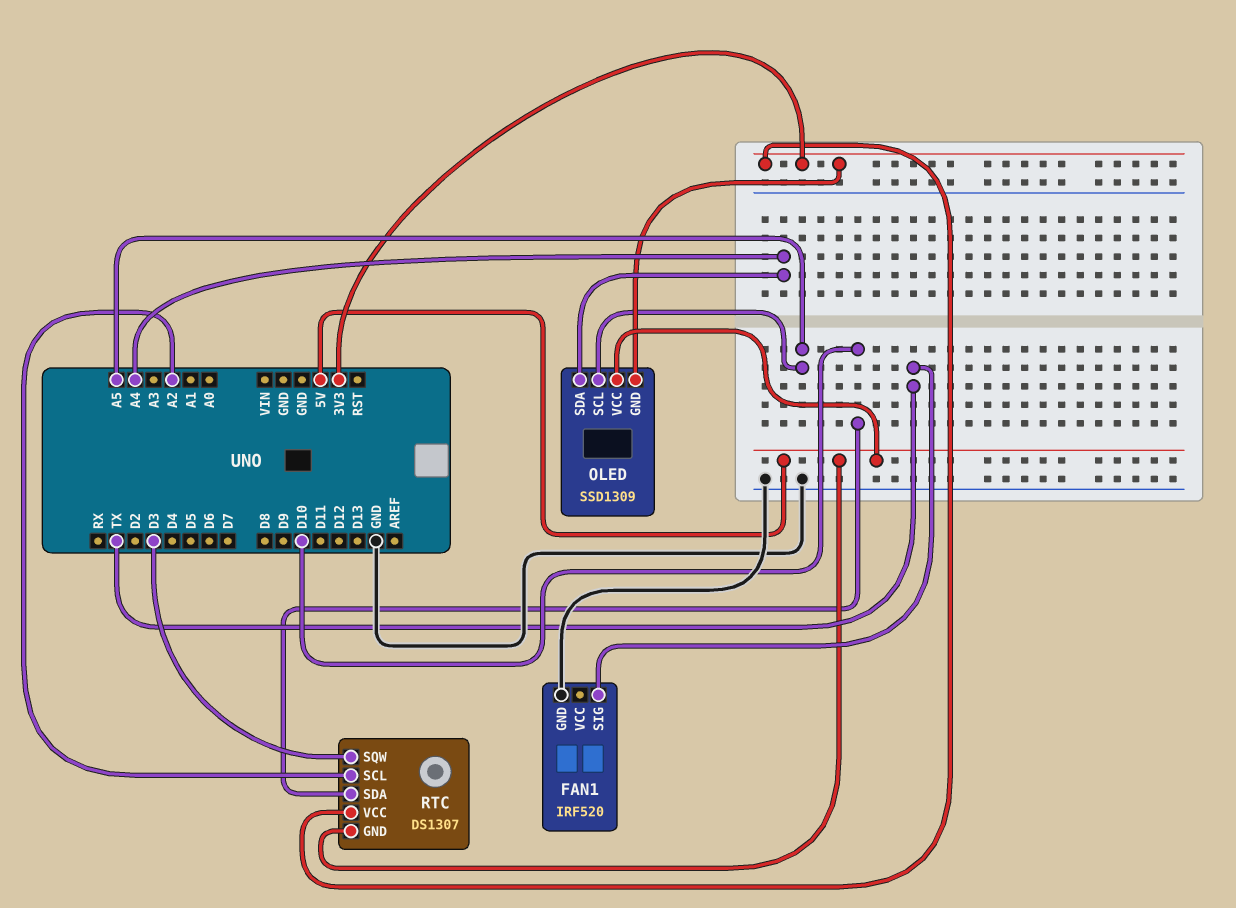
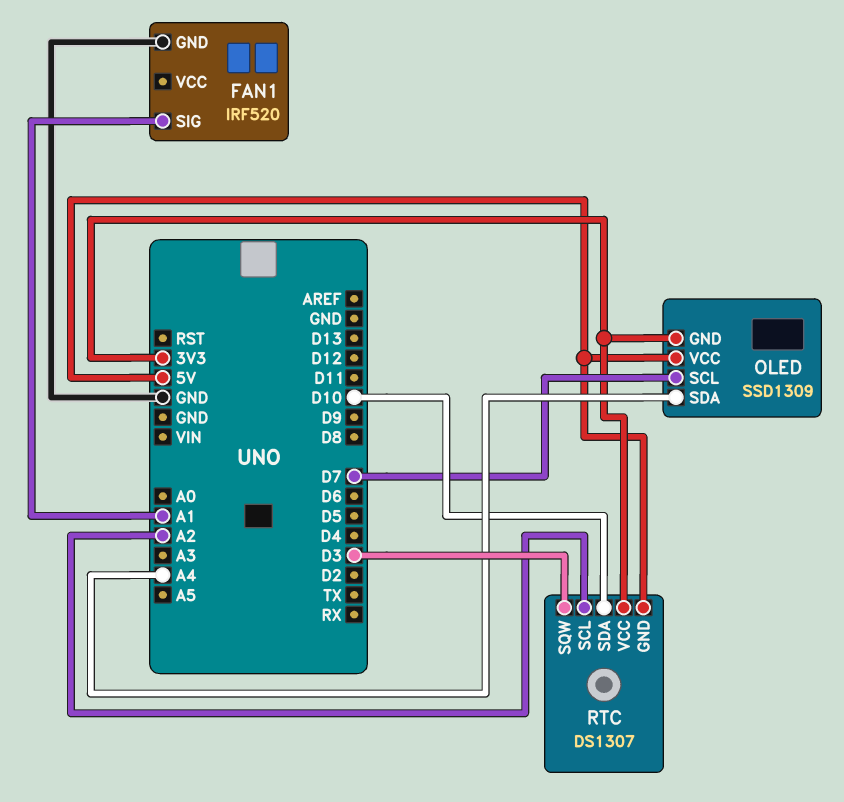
FAN1 pin SIG: TX -> A1
OLED pin SCL: A5 -> D7

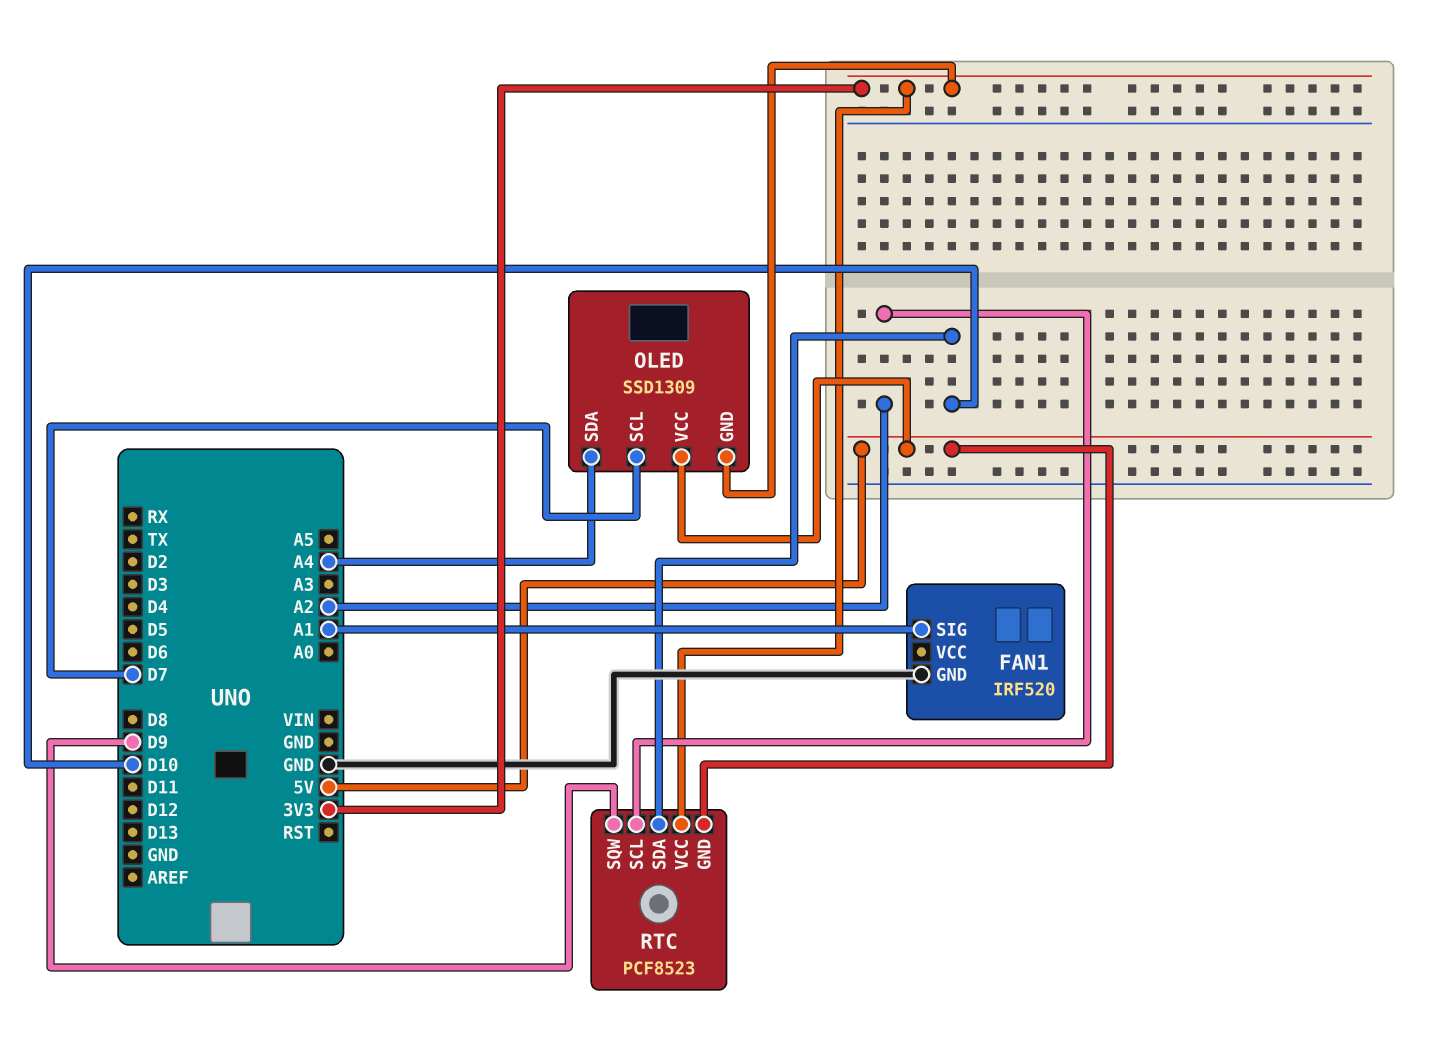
RTC: DS1307 -> PCF8523
RTC pin SQW: D3 -> D9

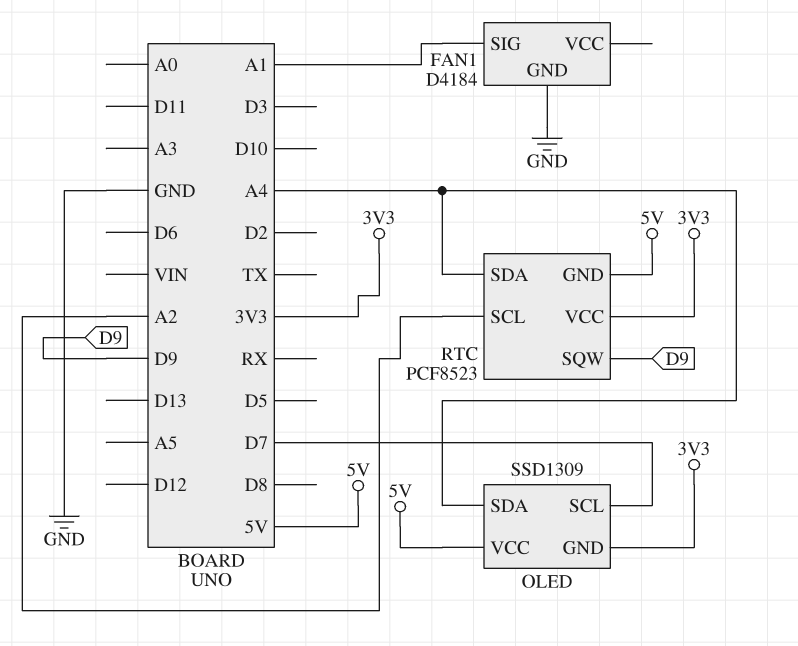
FAN1: IRF520 -> D4184
RTC pin SDA: D10 -> A4

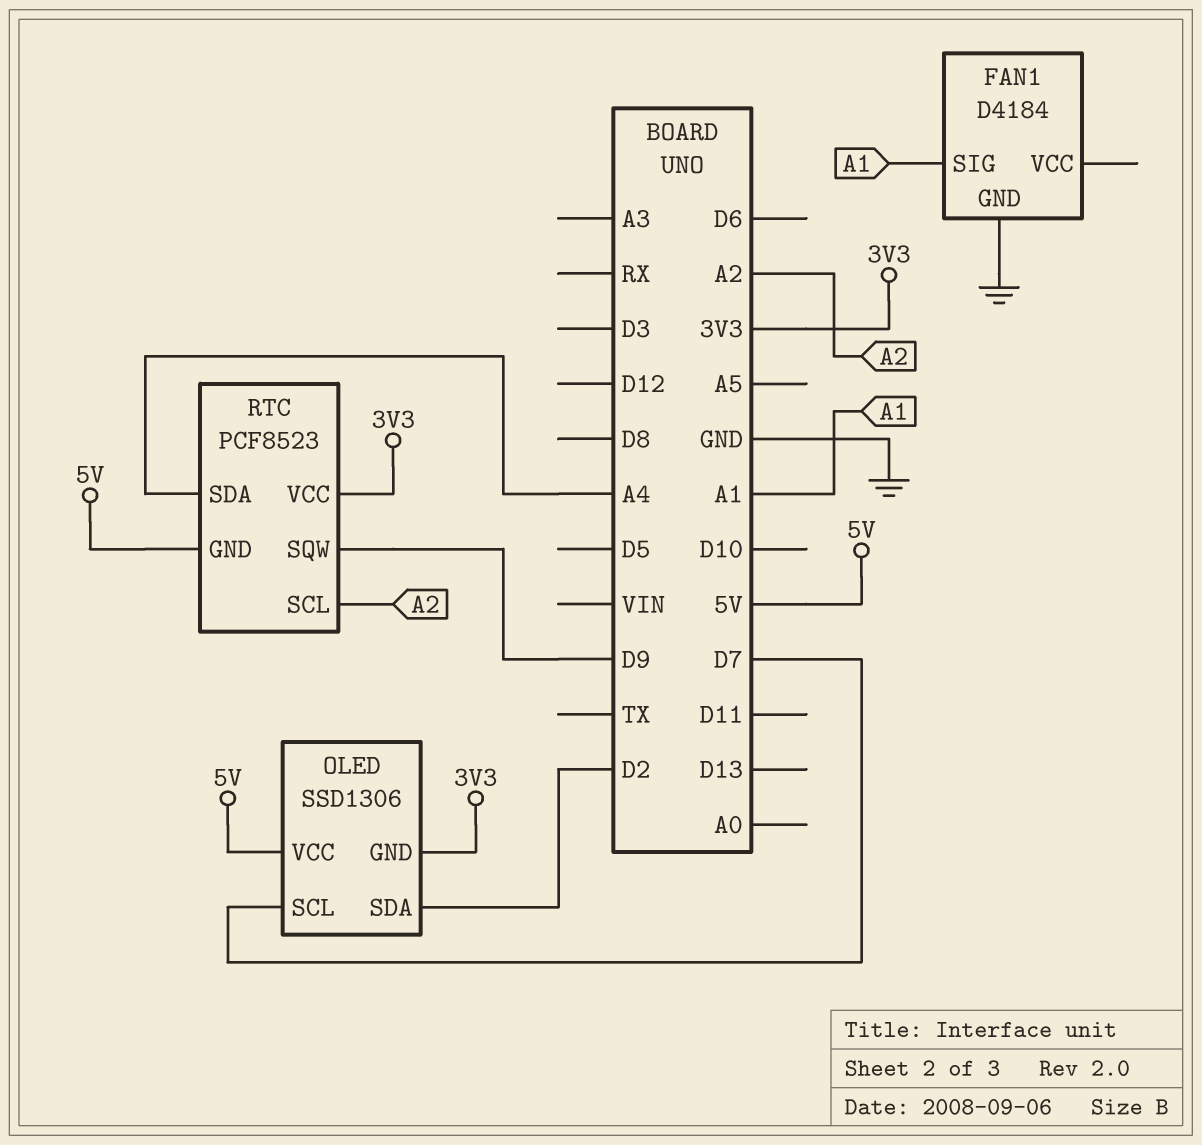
OLED: SSD1309 -> SSD1306
OLED pin SDA: A4 -> D2

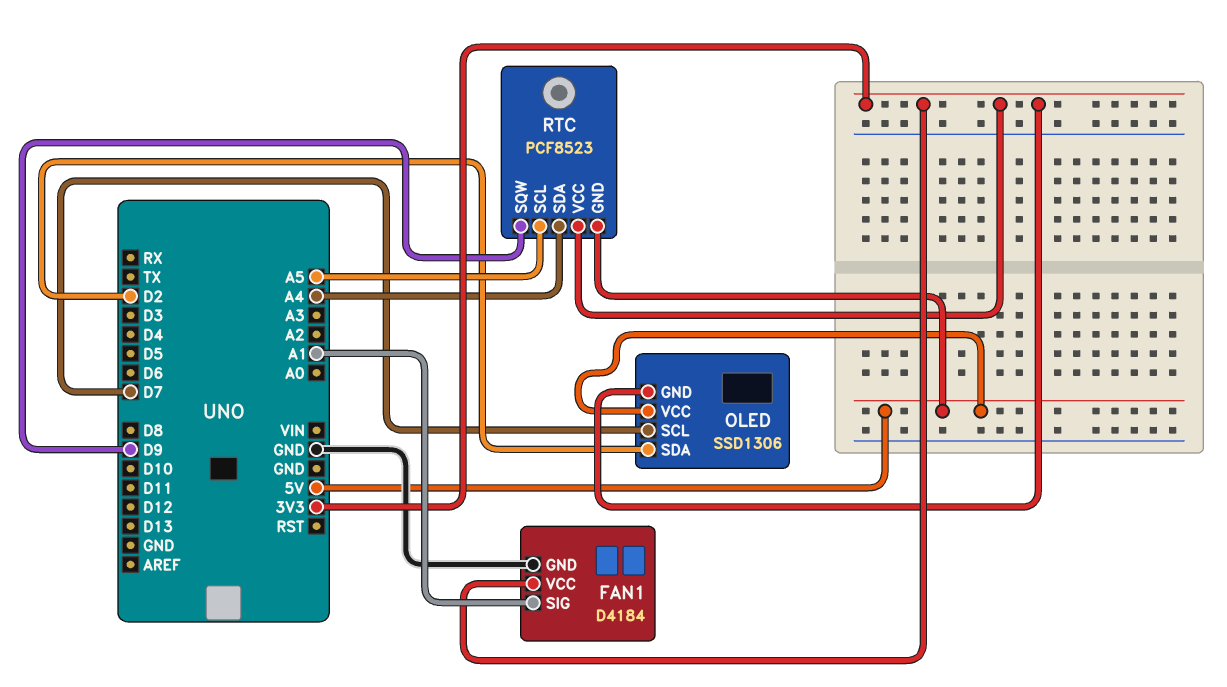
FAN1 pin VCC: none -> 3V3
RTC pin SCL: A2 -> A5

